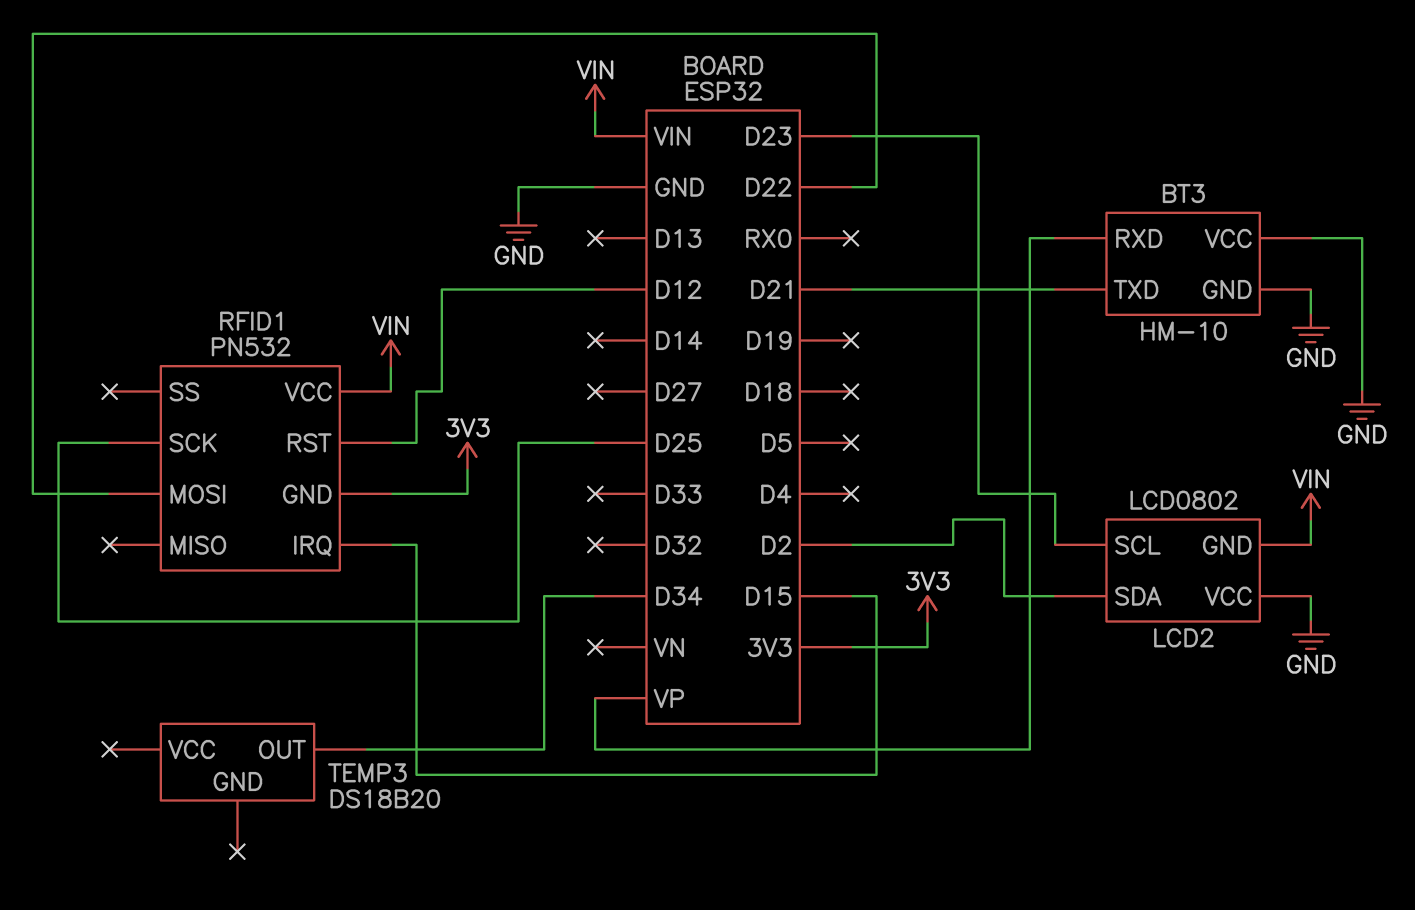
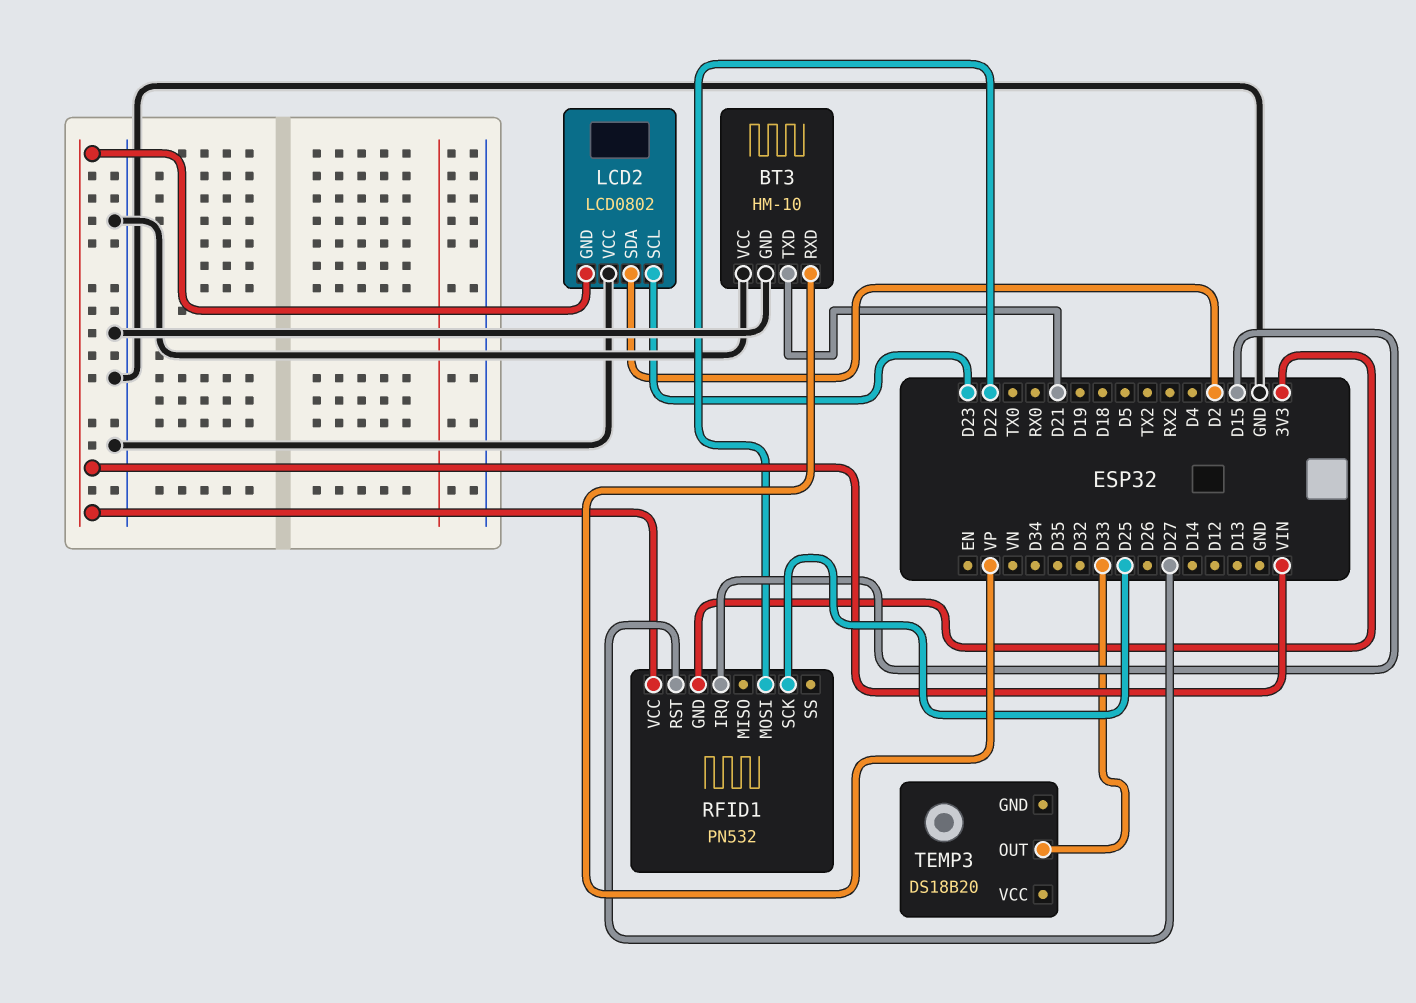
RFID1 pin RST: D12 -> D27
TEMP3 pin OUT: D34 -> D33

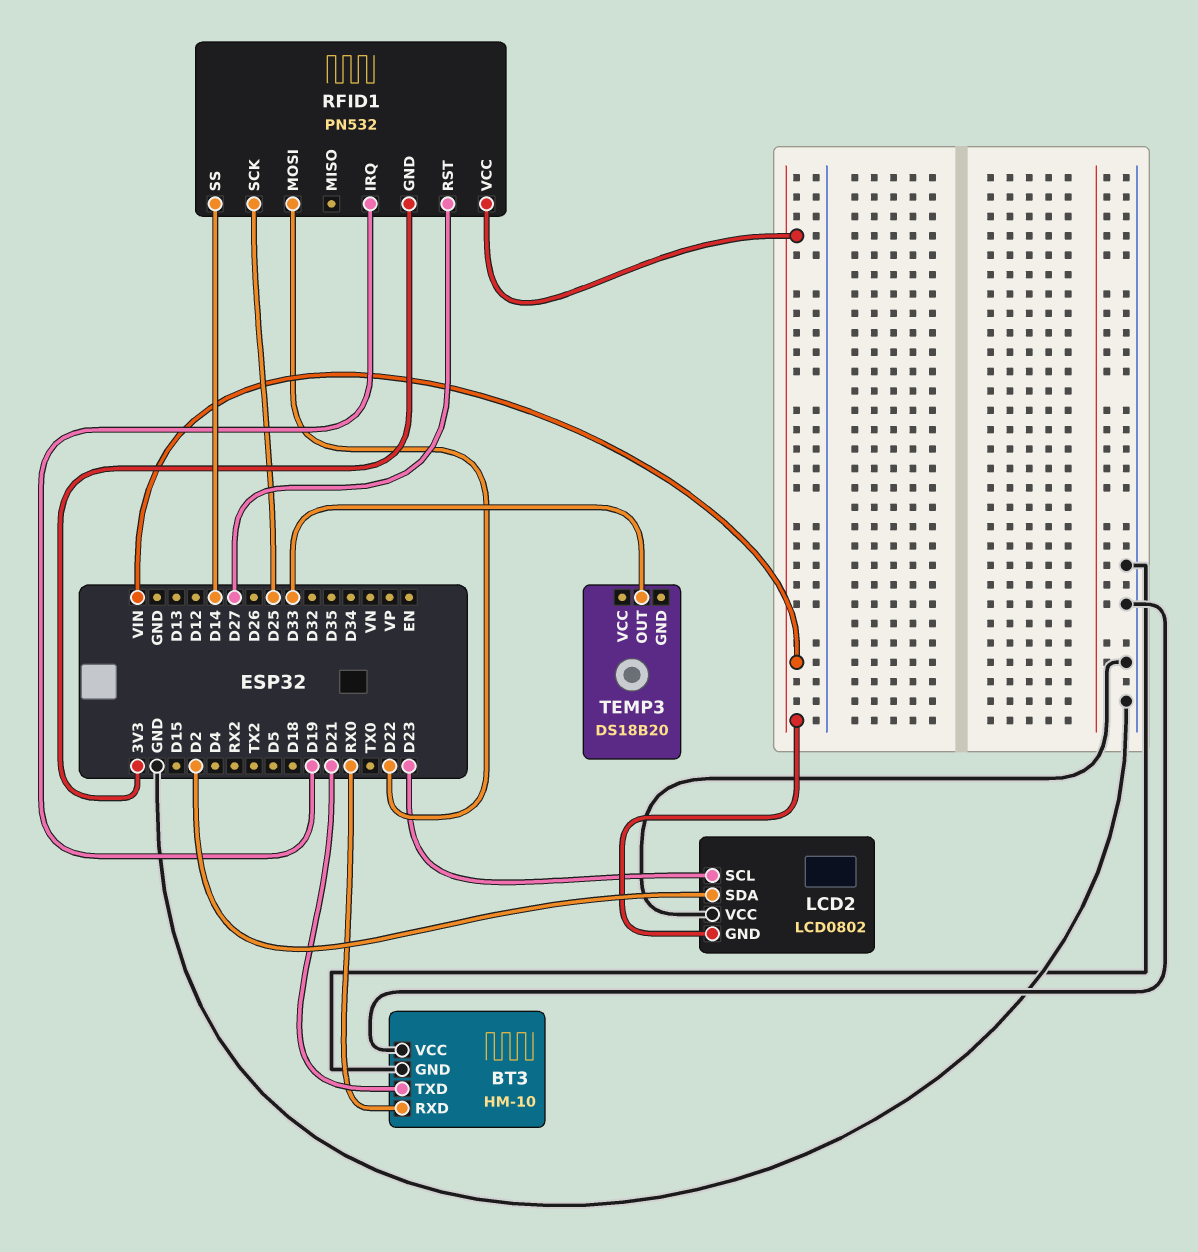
BT3 pin RXD: VP -> RX0
RFID1 pin IRQ: D15 -> D19
RFID1 pin SS: none -> D14

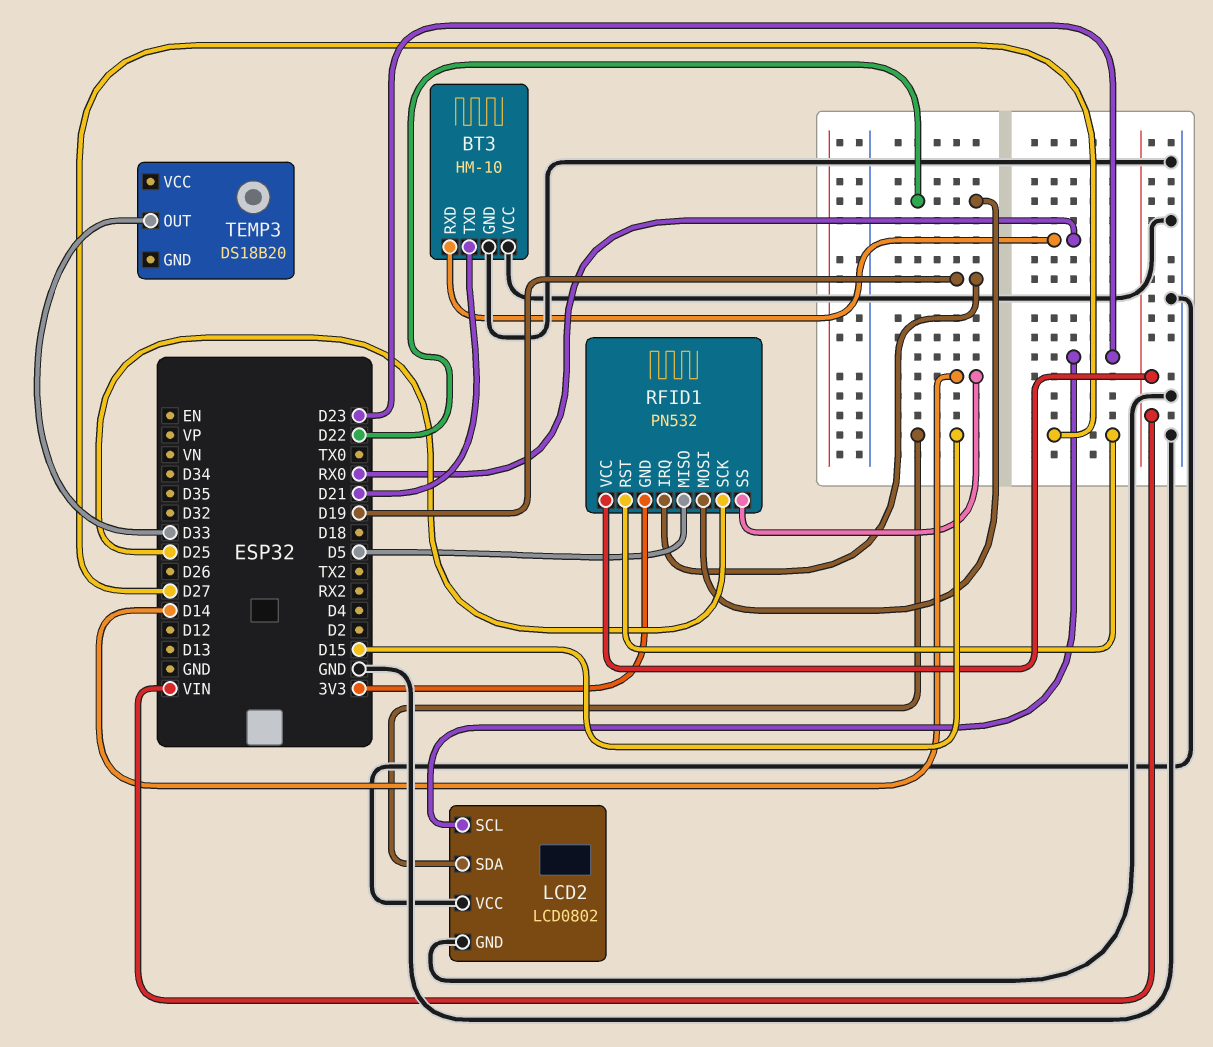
LCD2 pin GND: VIN -> GND
LCD2 pin SDA: D2 -> D15
RFID1 pin MISO: none -> D5

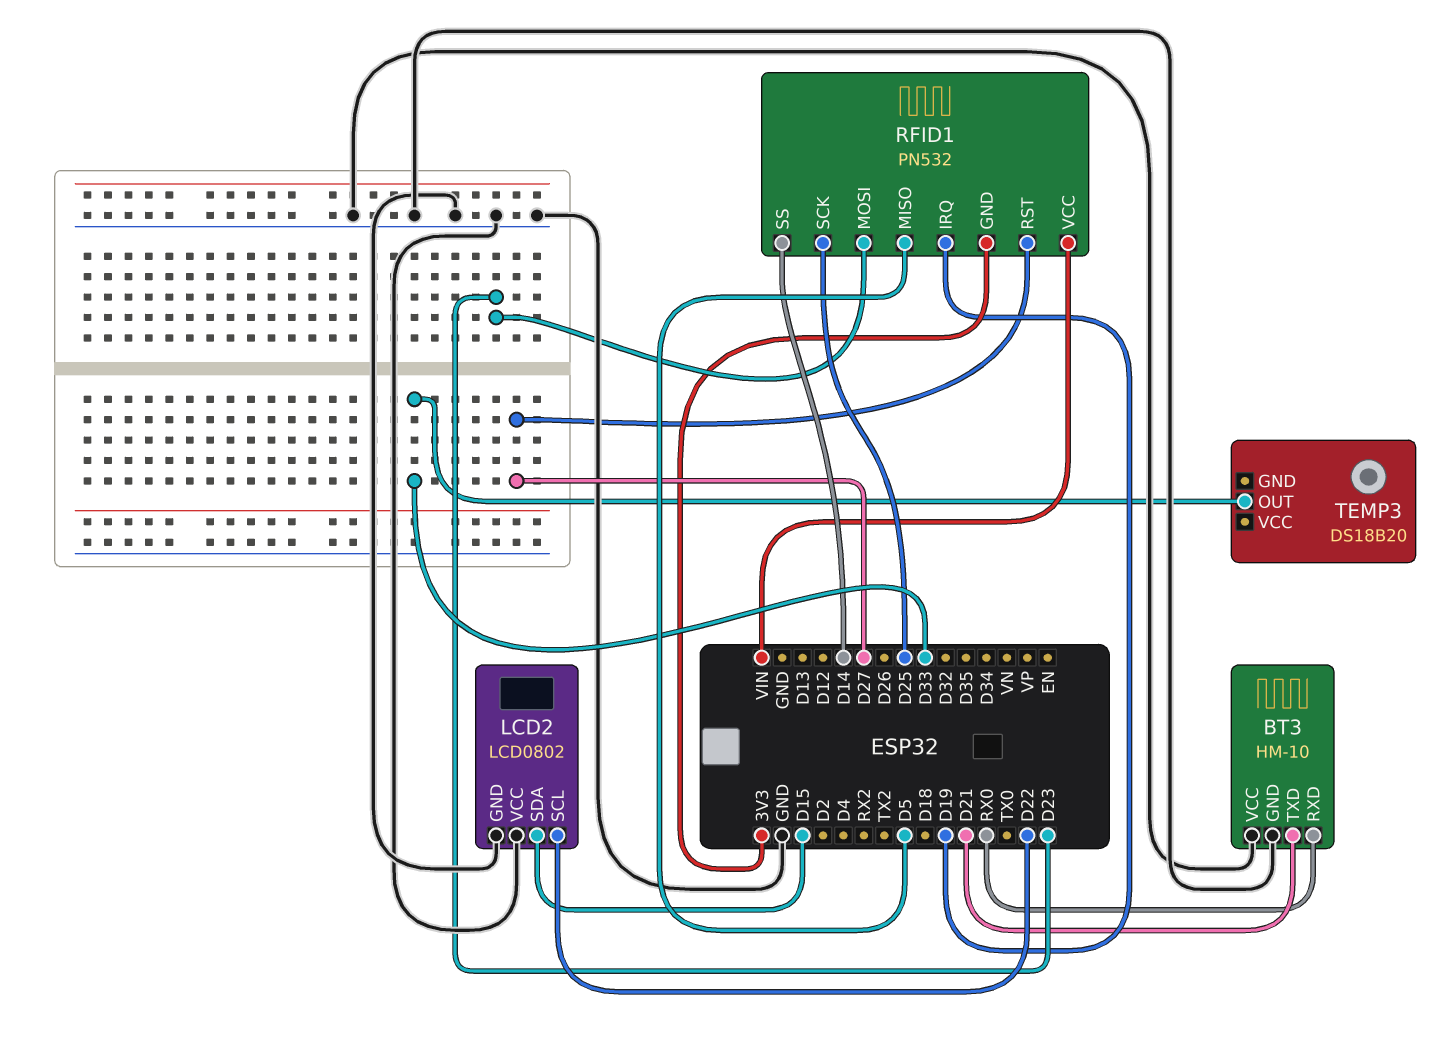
LCD2 pin SCL: D23 -> D22
RFID1 pin MOSI: D22 -> D23

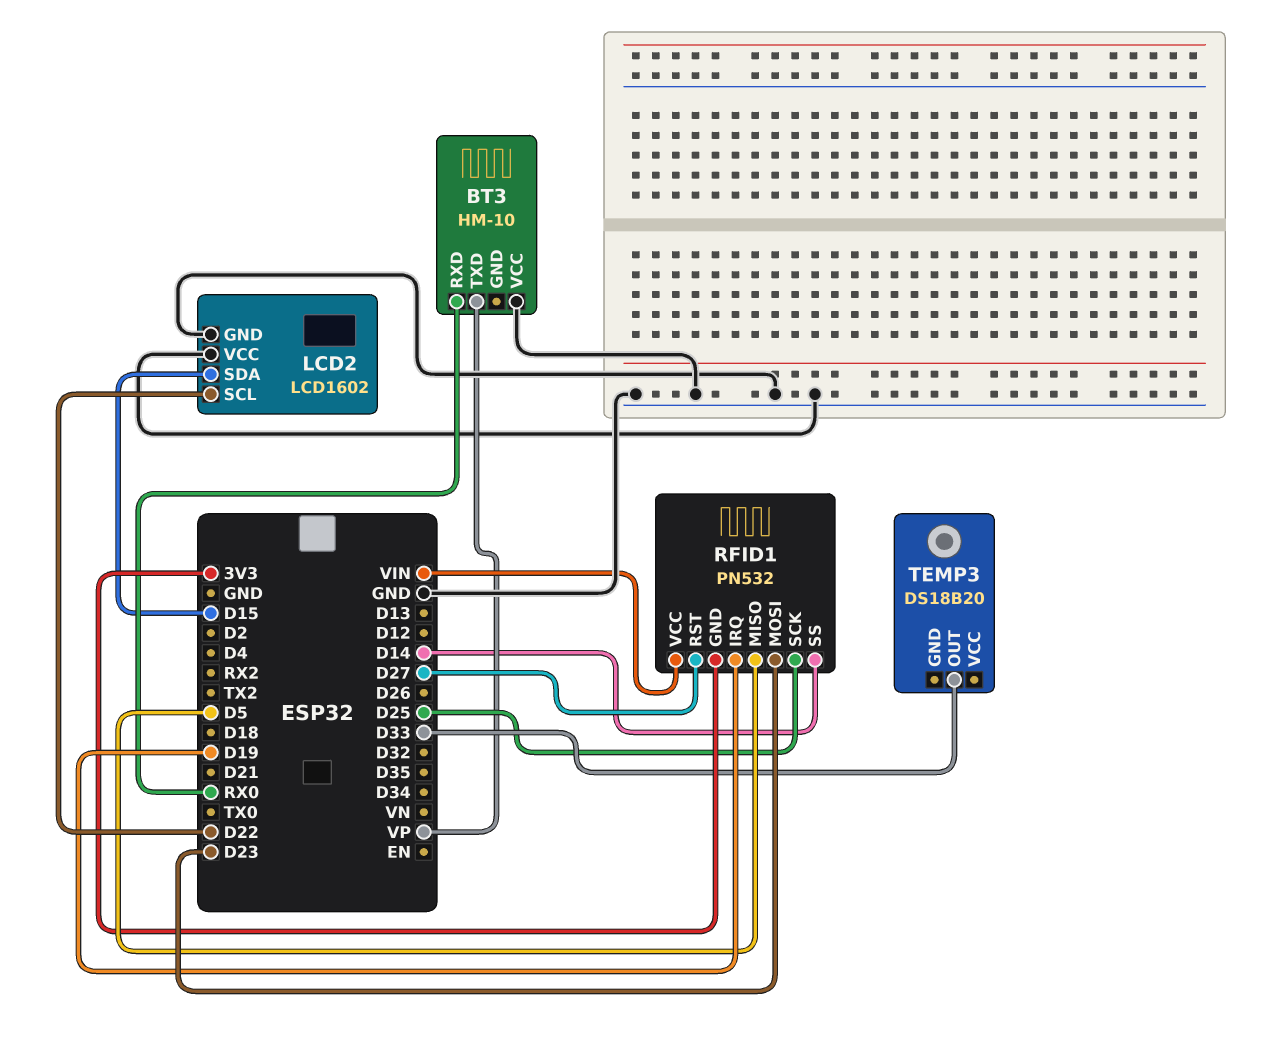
BT3 pin GND: GND -> none
BT3 pin TXD: D21 -> VP
LCD2: LCD0802 -> LCD1602

